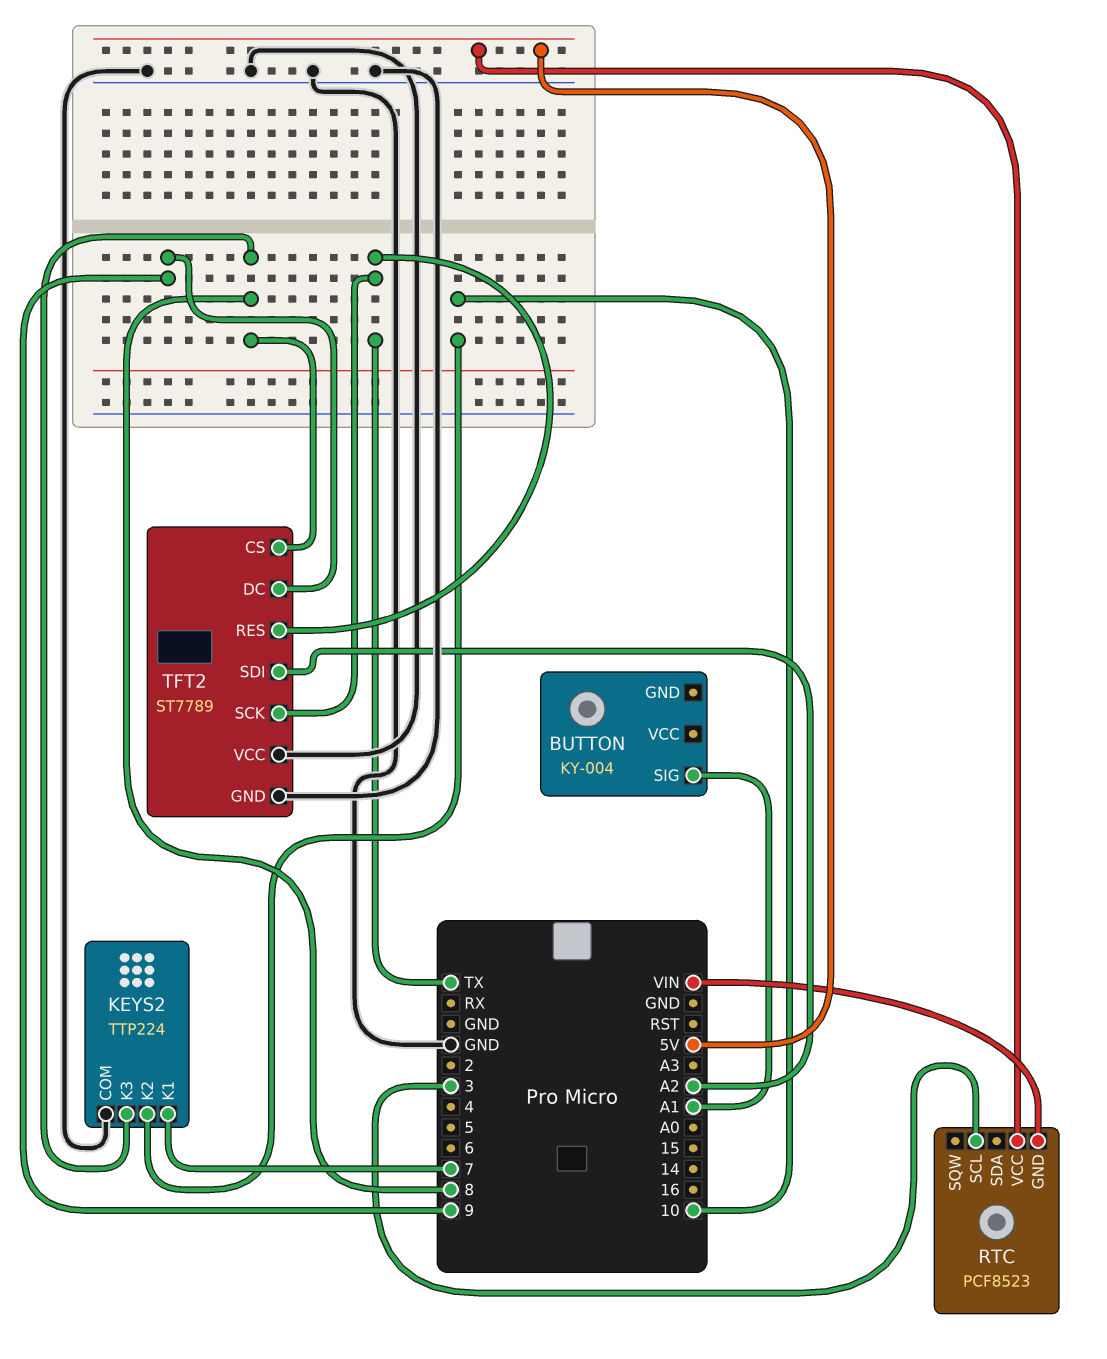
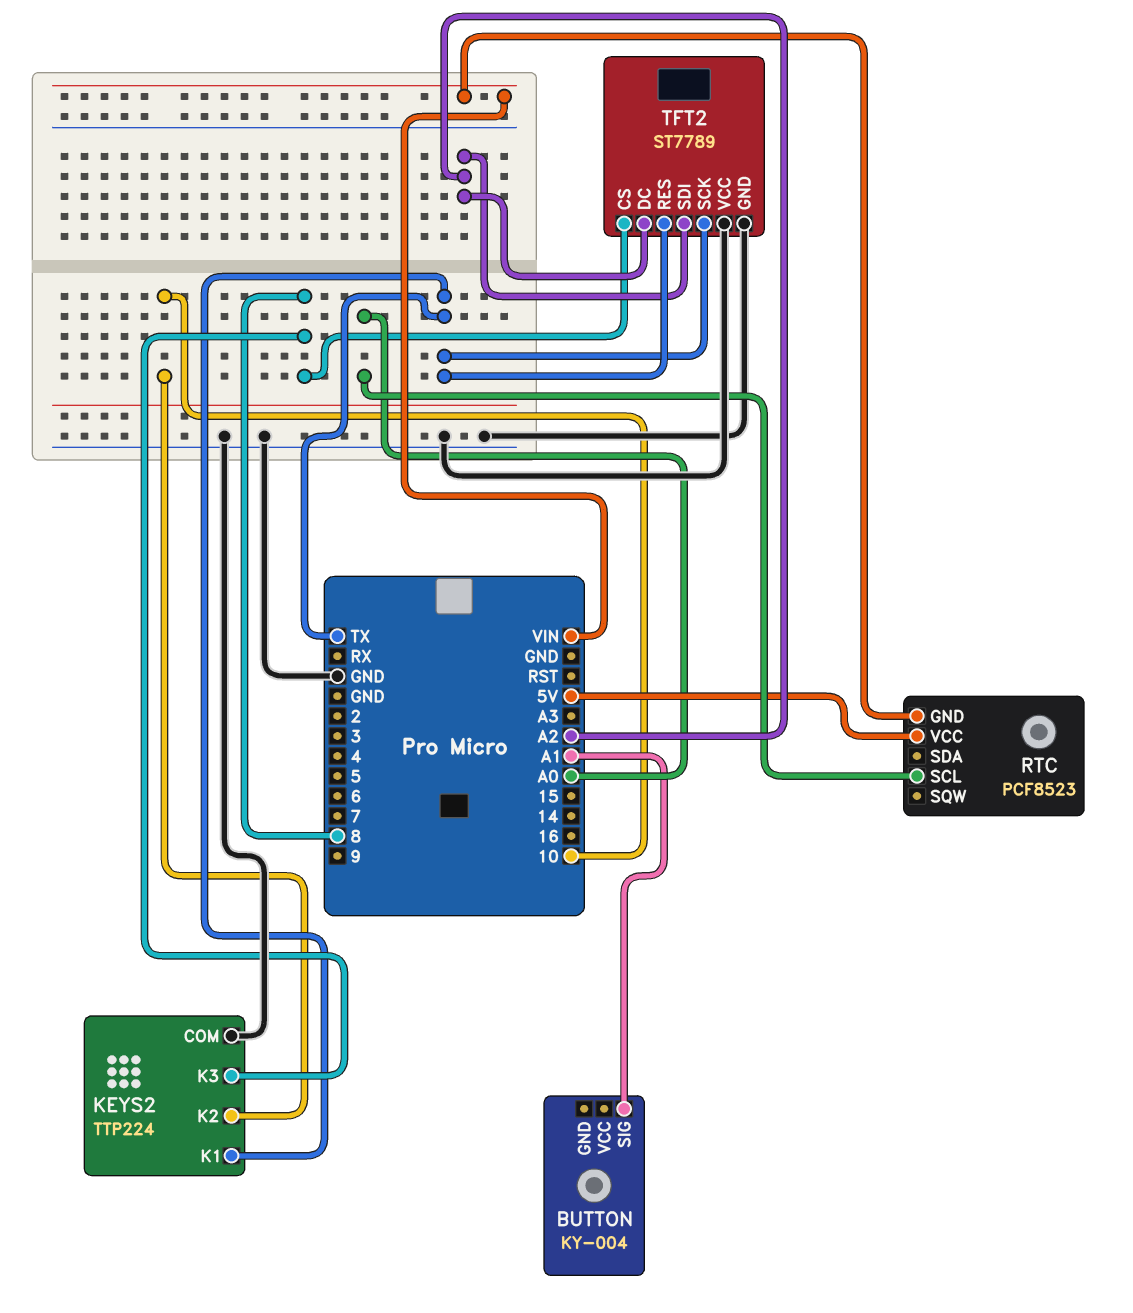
KEYS2 pin K1: 7 -> TX
RTC pin SCL: 3 -> A0
TFT2 pin DC: 9 -> A2

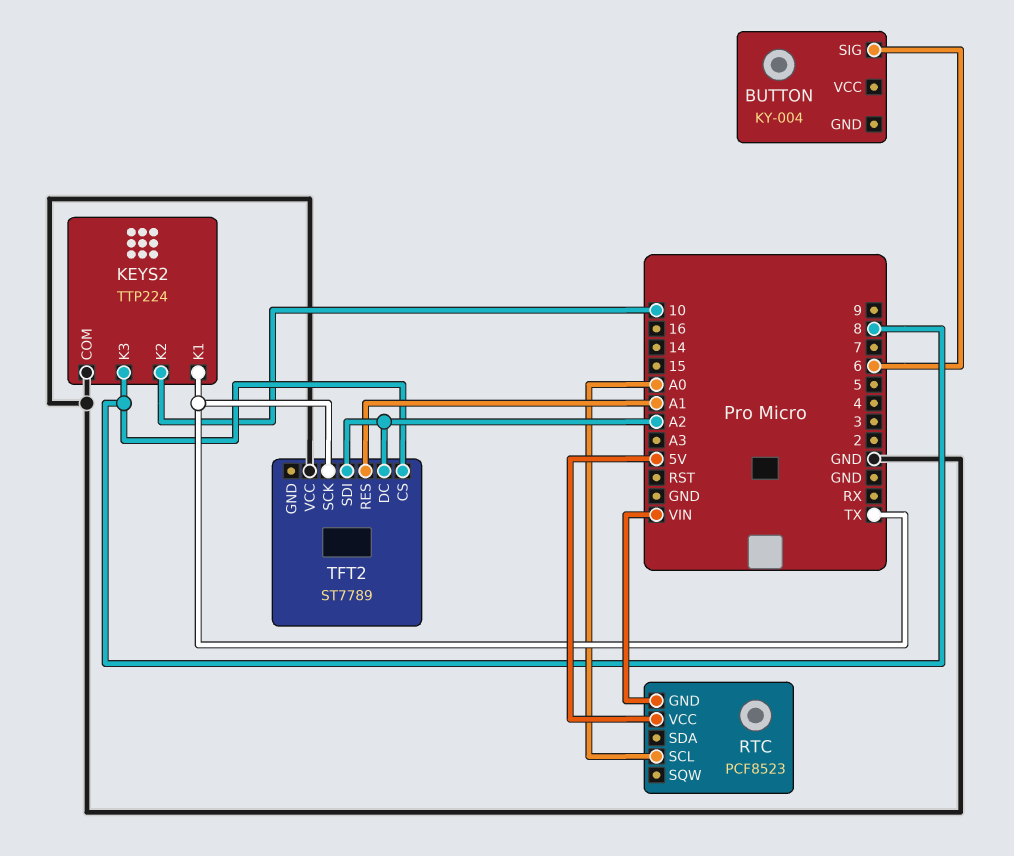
BUTTON pin SIG: A1 -> 6
TFT2 pin GND: GND -> none
TFT2 pin RES: TX -> A1

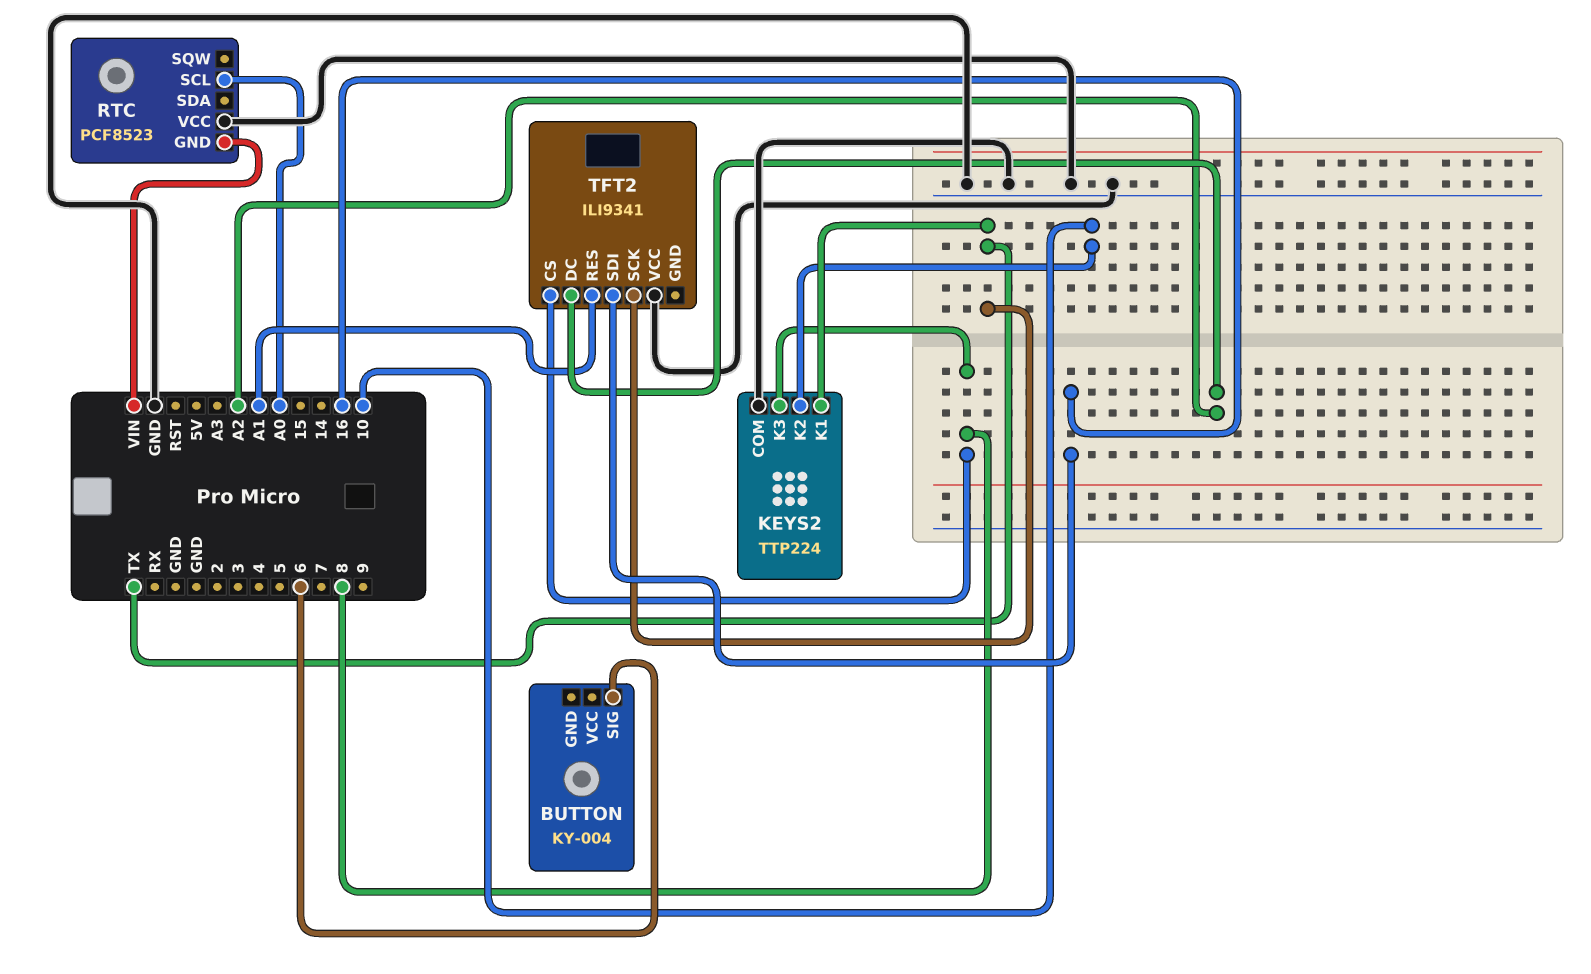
RTC pin VCC: 5V -> GND
TFT2: ST7789 -> ILI9341
TFT2 pin SDI: A2 -> 16

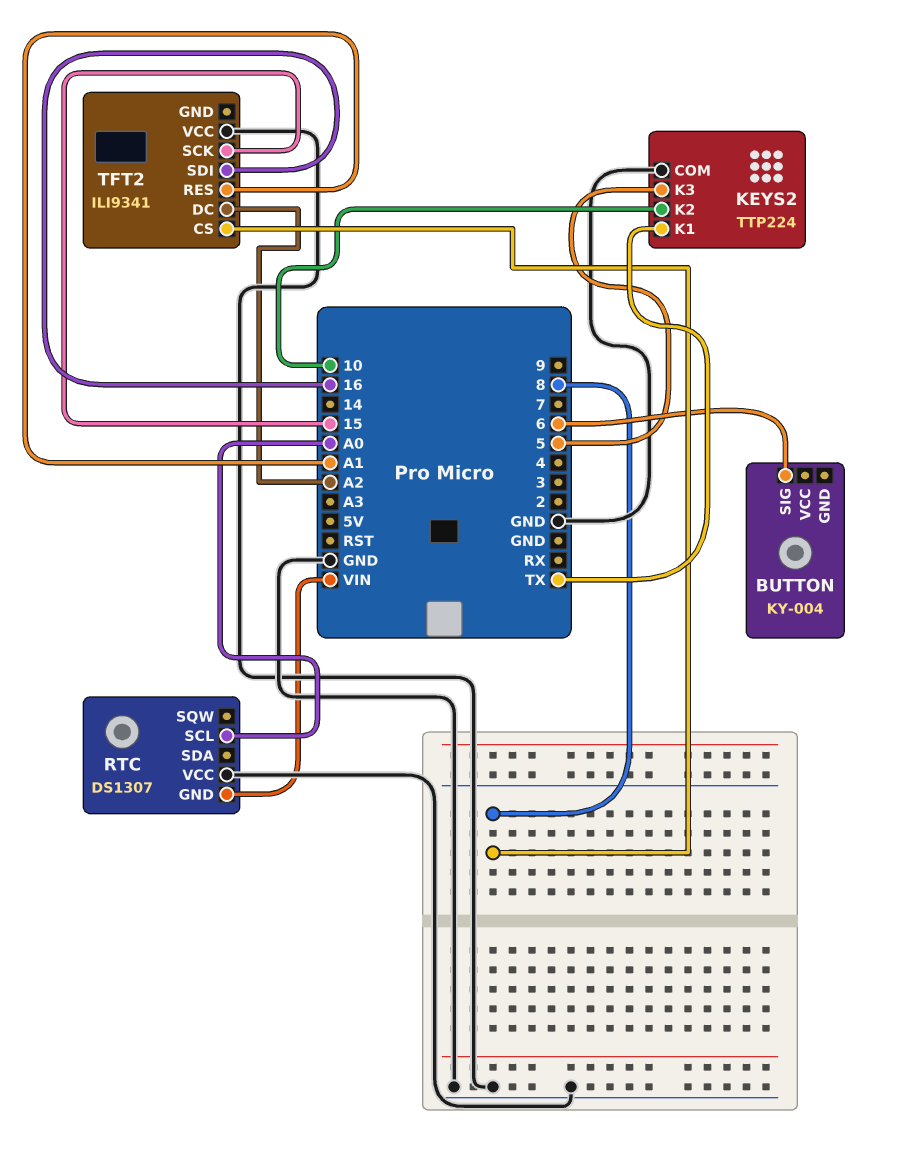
KEYS2 pin K3: 8 -> 5
RTC: PCF8523 -> DS1307
TFT2 pin SCK: TX -> 15

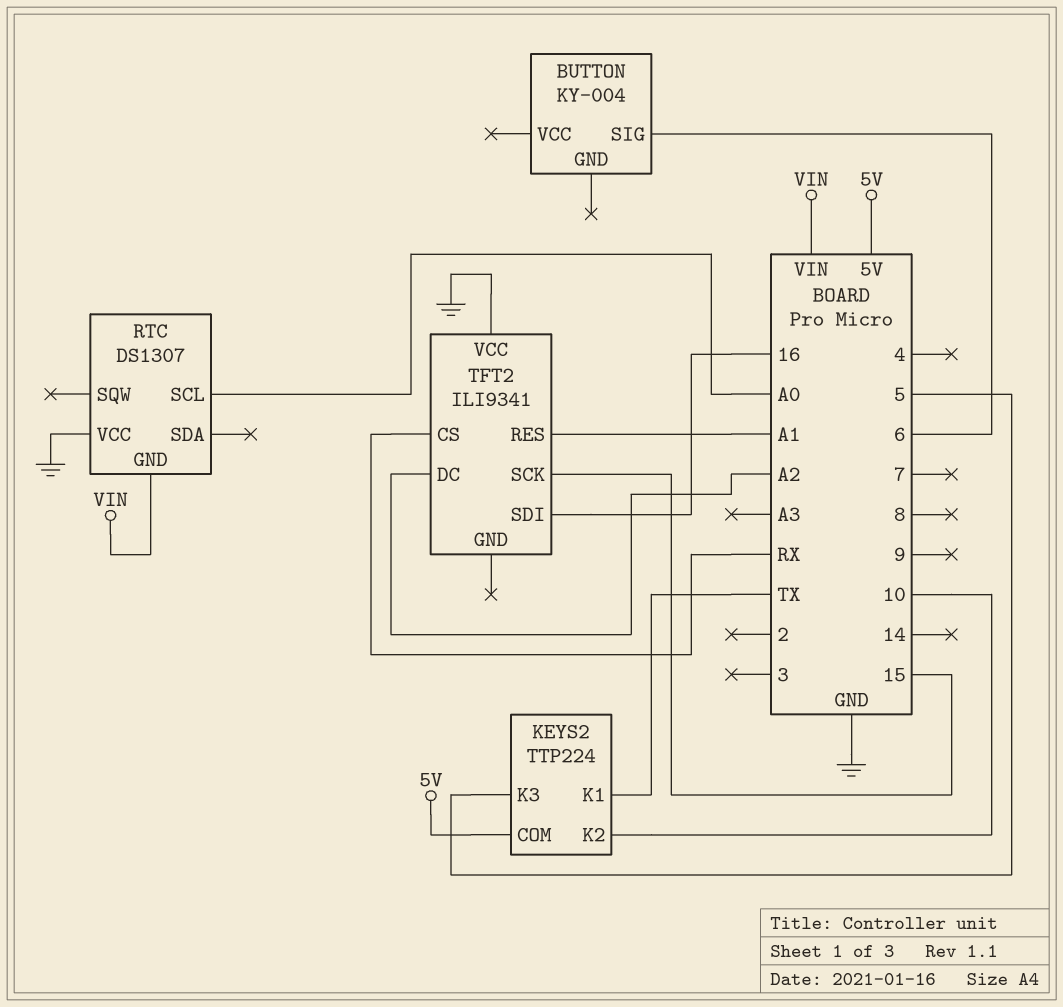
KEYS2 pin COM: GND -> 5V
TFT2 pin CS: 8 -> RX

